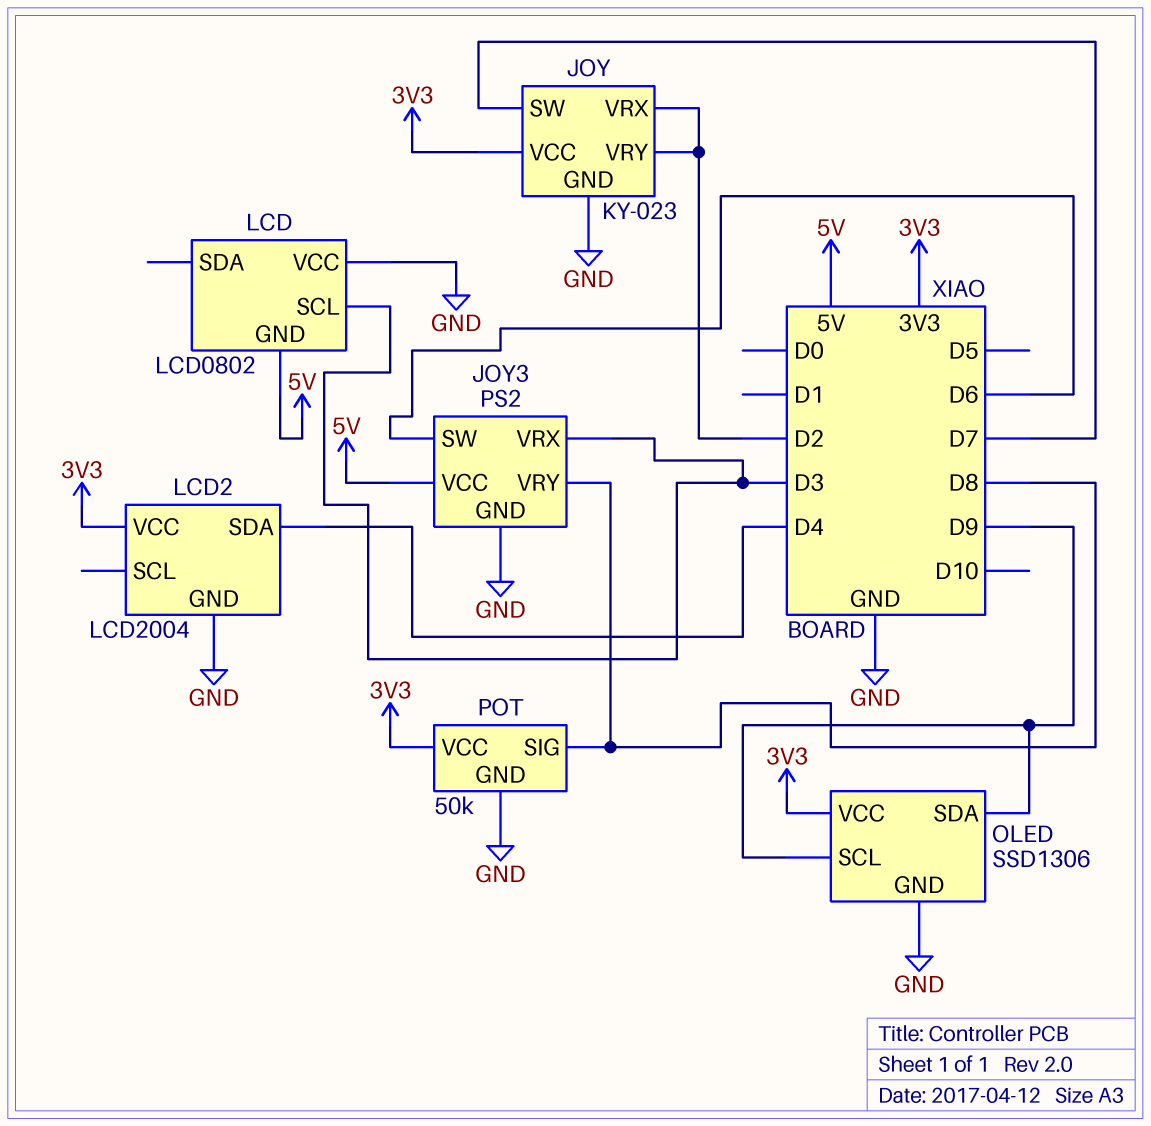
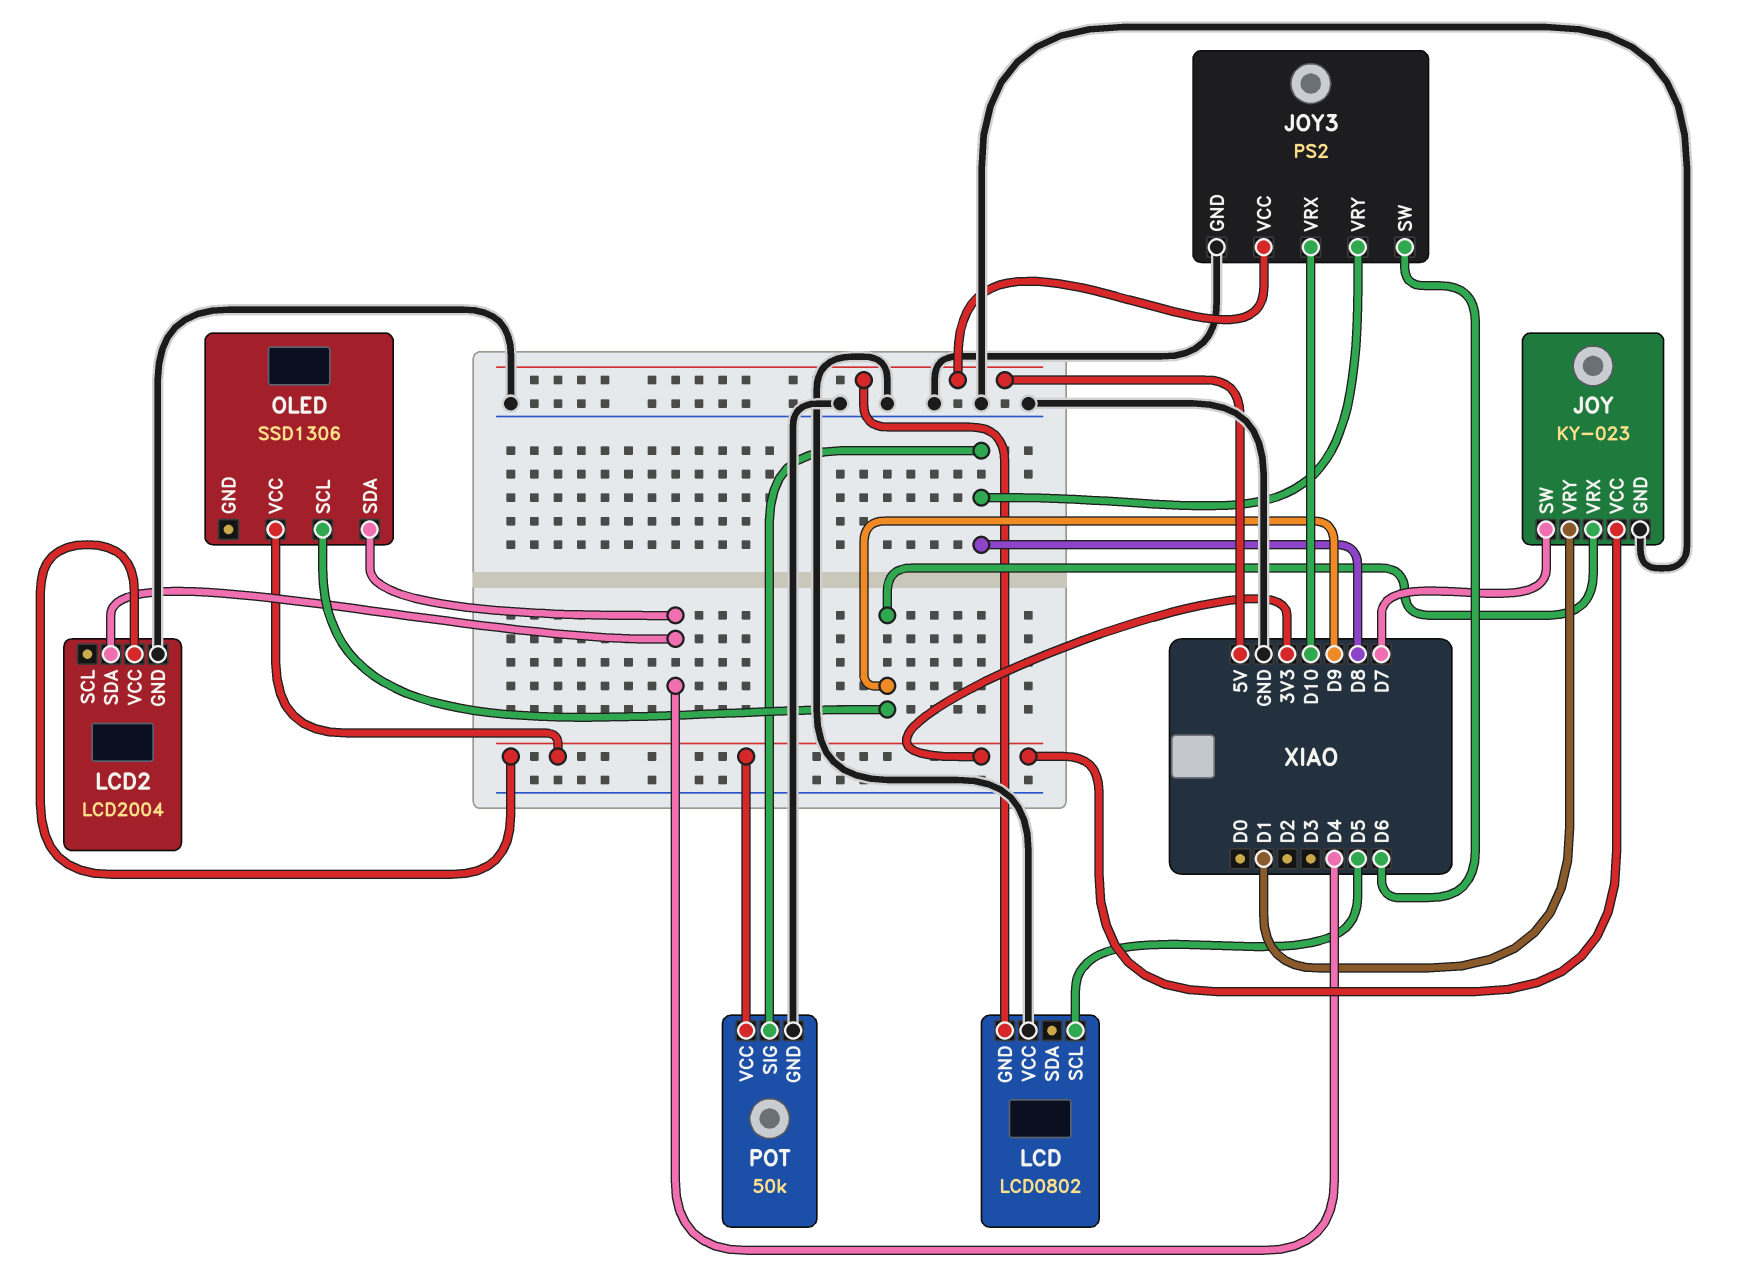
JOY pin VRX: D2 -> D9
JOY pin VRY: D2 -> D1
JOY3 pin VRX: D3 -> D10
LCD pin SCL: D3 -> D5
OLED pin GND: GND -> none
OLED pin SDA: D9 -> D4

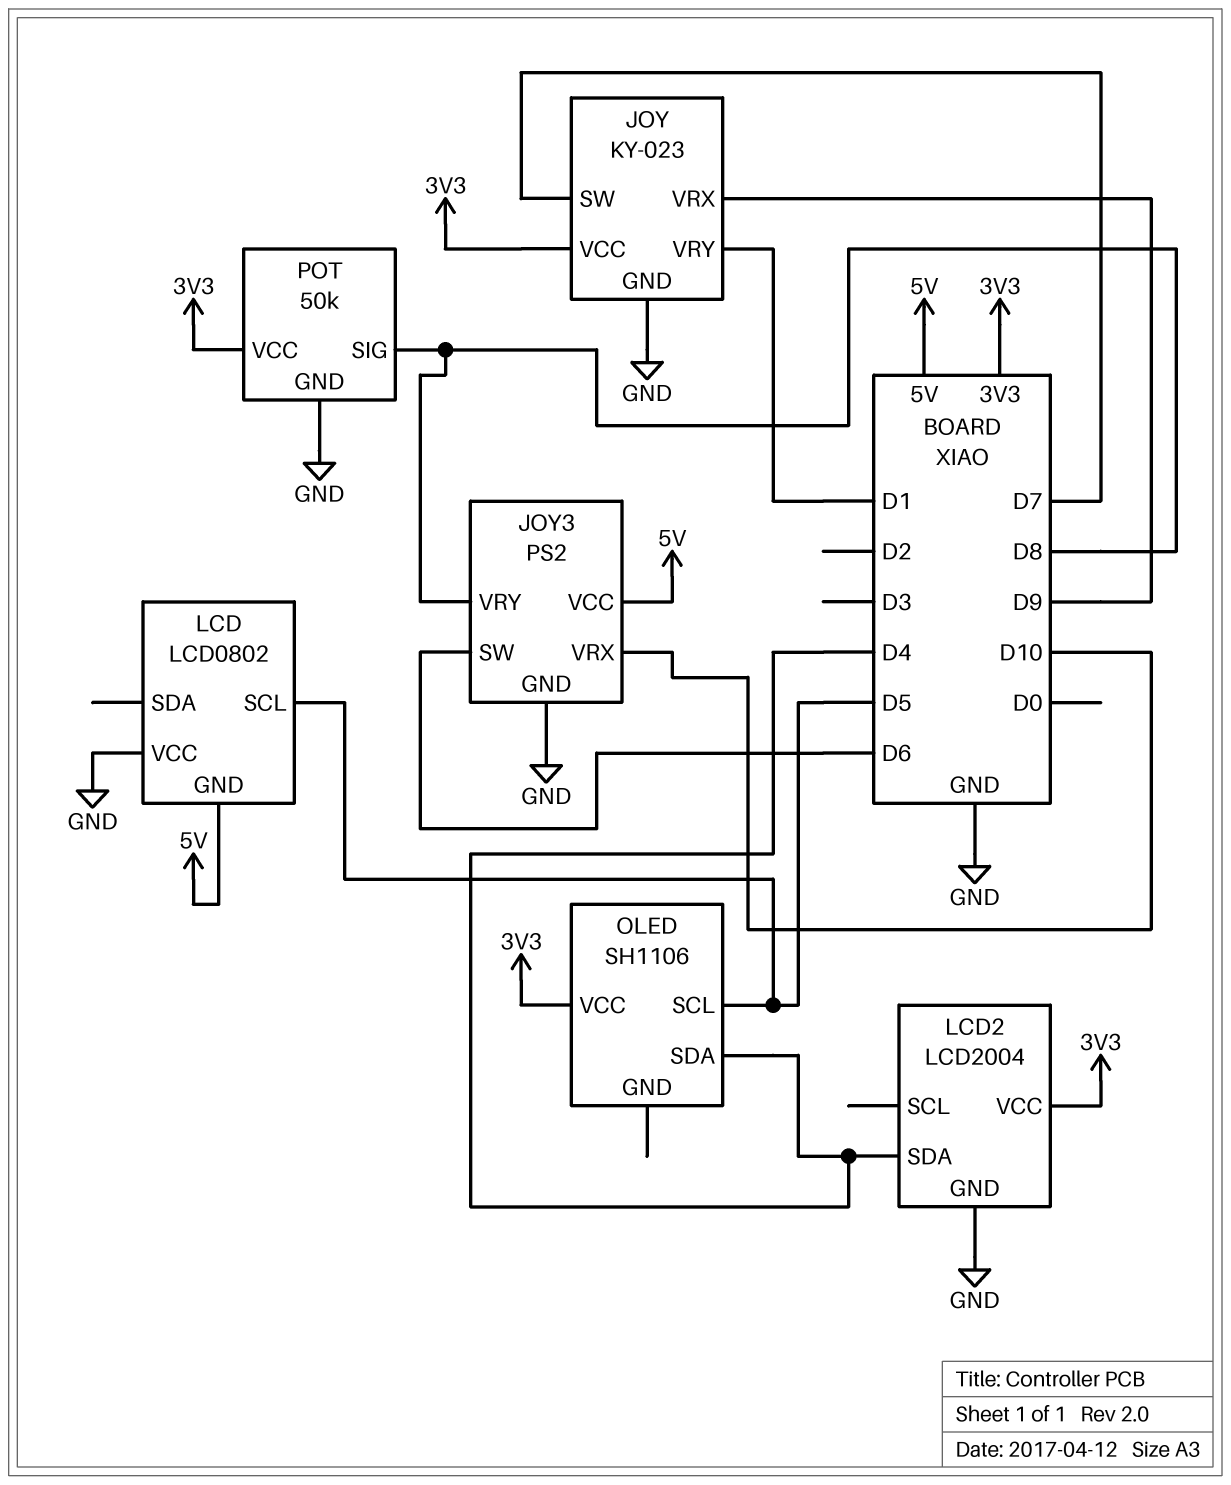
OLED: SSD1306 -> SH1106
OLED pin SCL: D9 -> D5

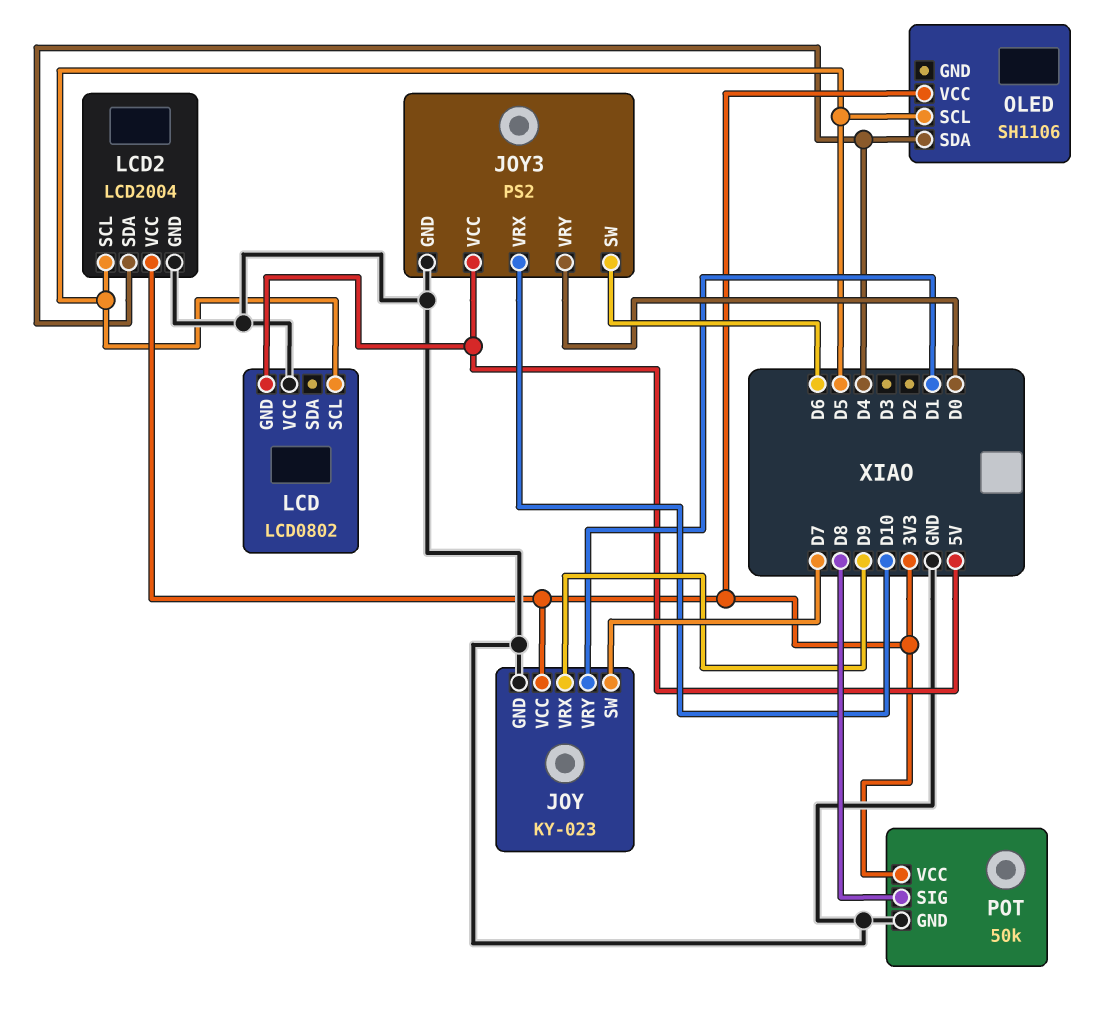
JOY3 pin VRY: D8 -> D0
LCD2 pin SCL: none -> D5

